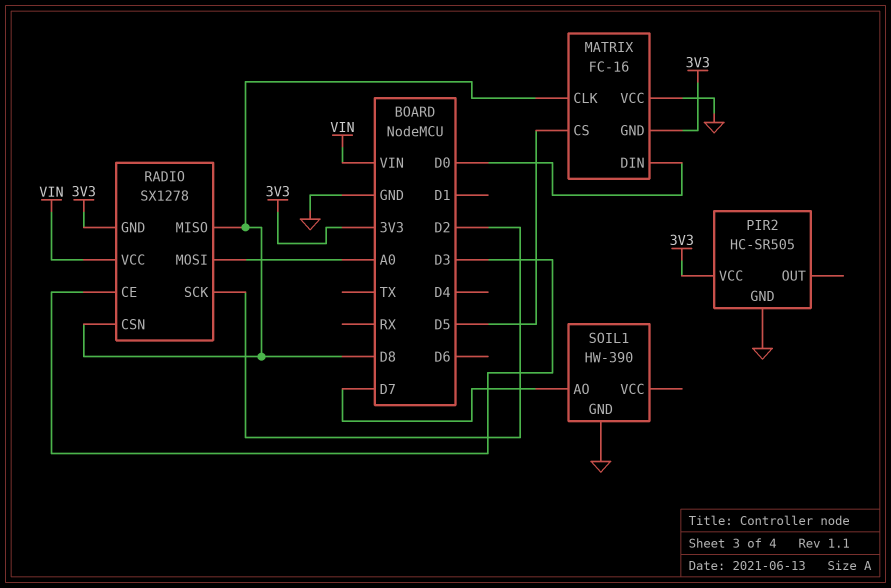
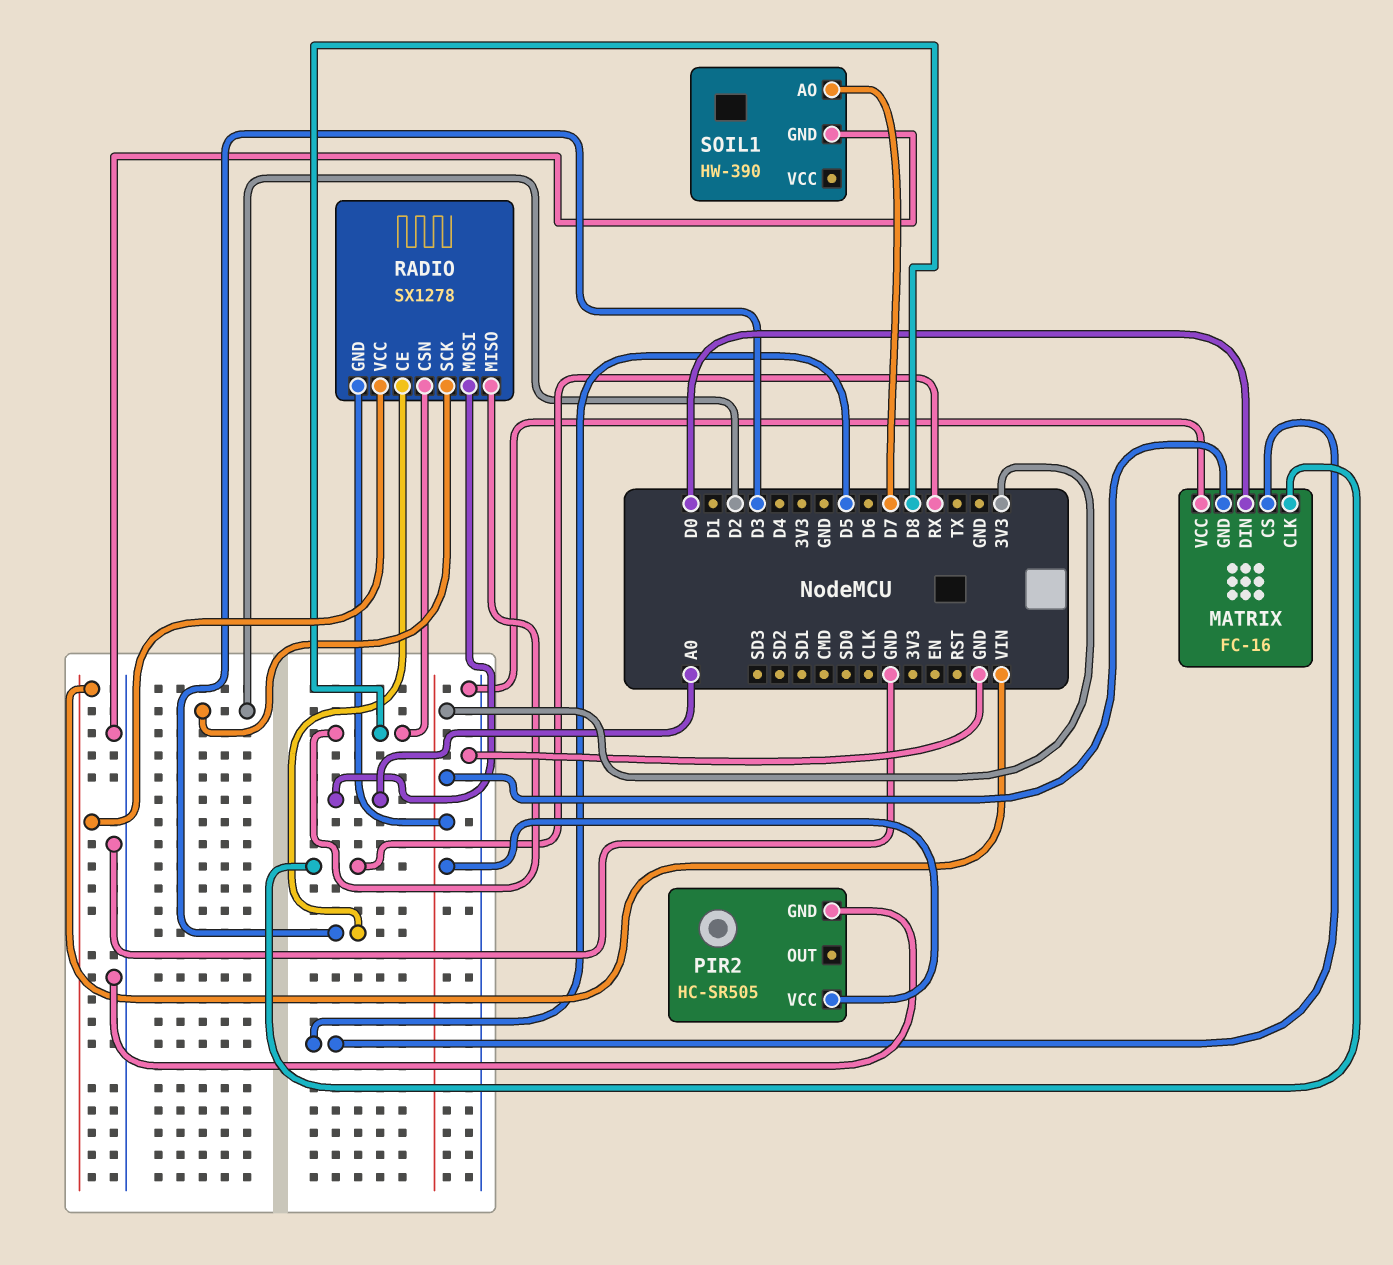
MATRIX pin CLK: D8 -> RX

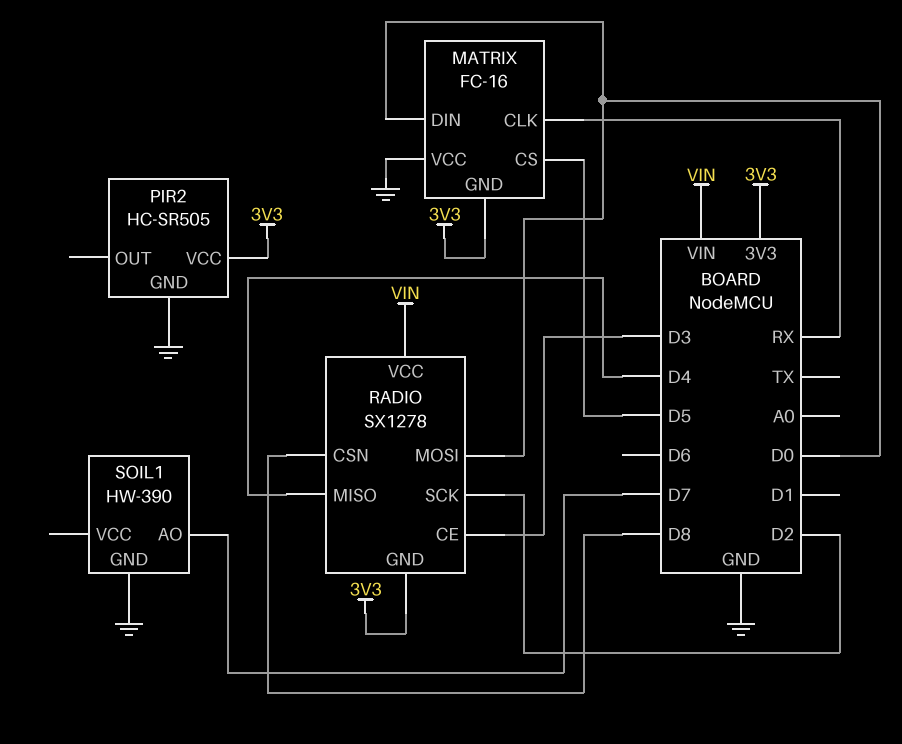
RADIO pin MISO: D8 -> D4
RADIO pin MOSI: A0 -> D0

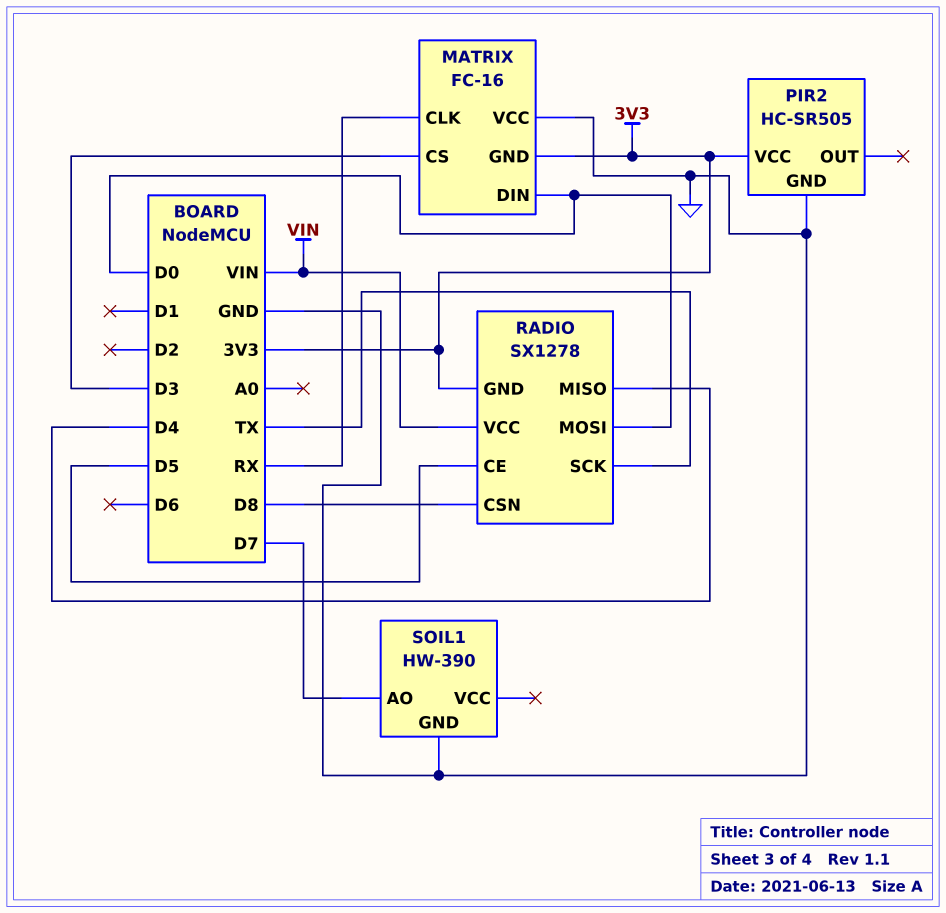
MATRIX pin CS: D5 -> D3
RADIO pin CE: D3 -> D5
RADIO pin SCK: D2 -> TX

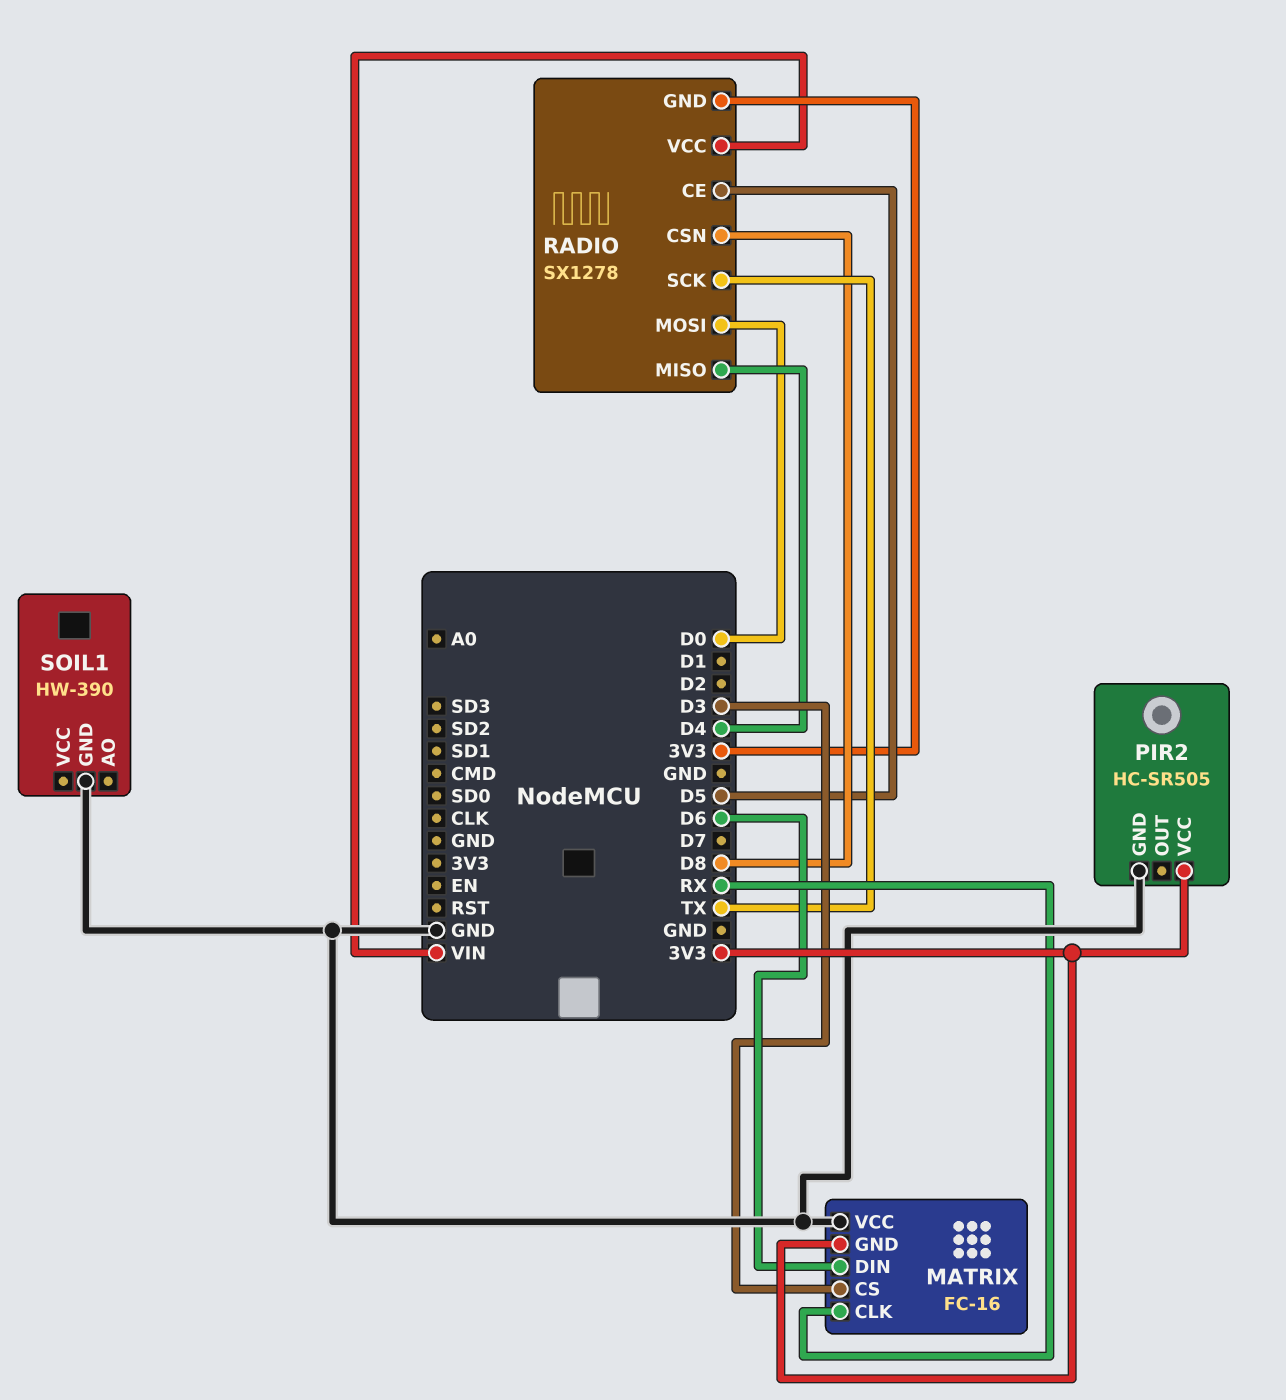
MATRIX pin DIN: D0 -> D6
SOIL1 pin AO: D7 -> none

